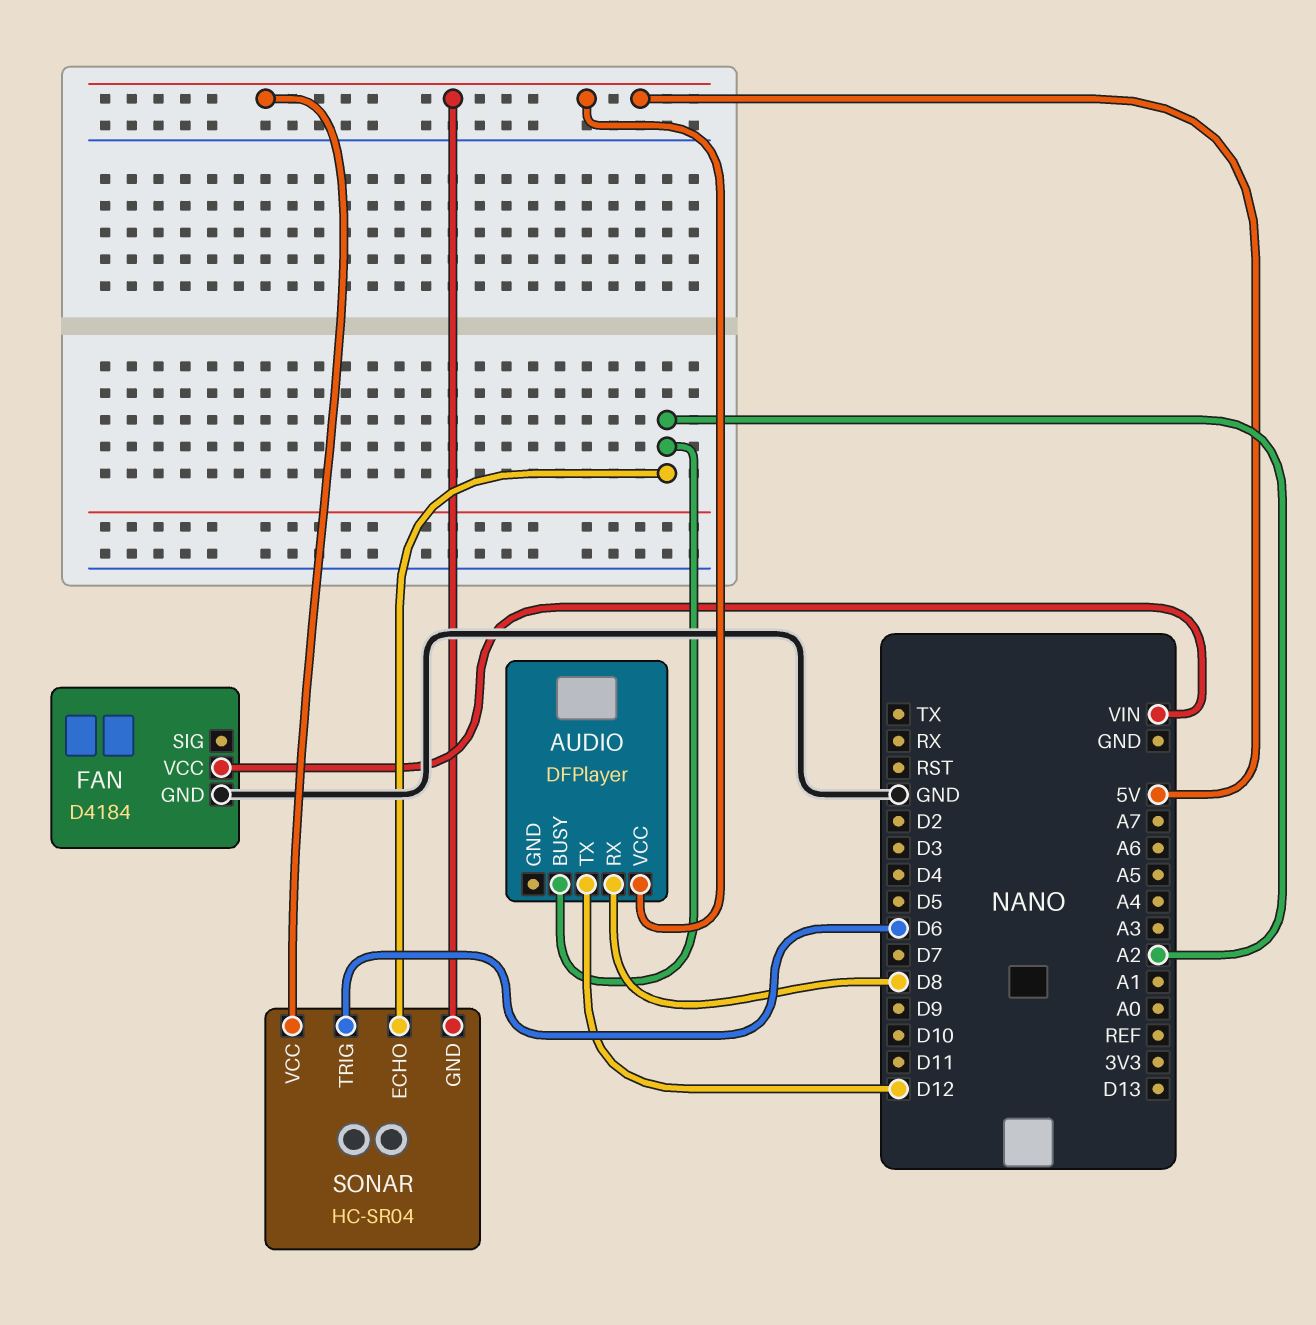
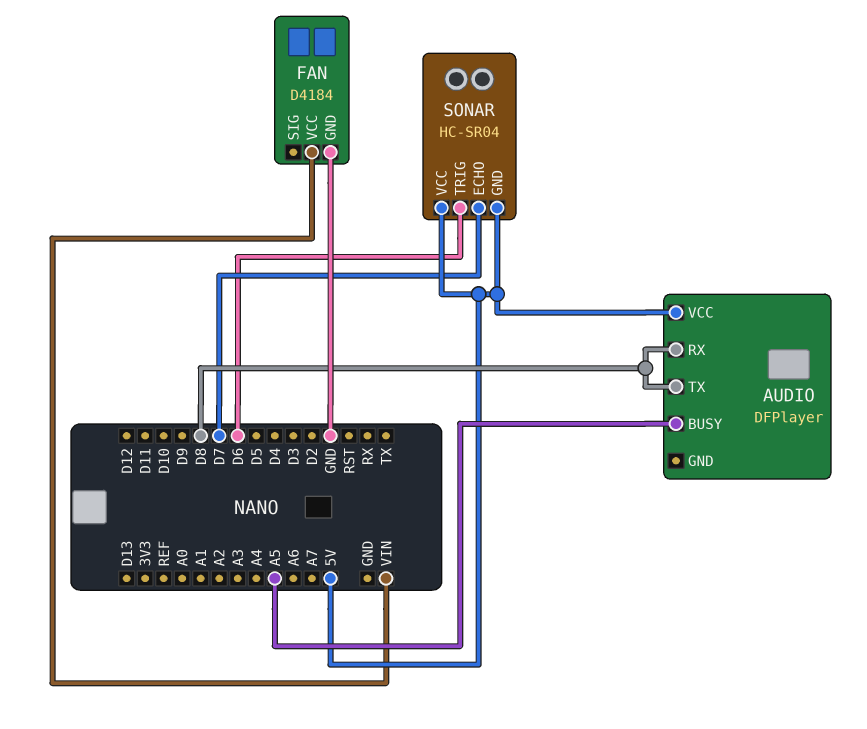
AUDIO pin BUSY: A2 -> A5
AUDIO pin TX: D12 -> D8
SONAR pin ECHO: A2 -> D7

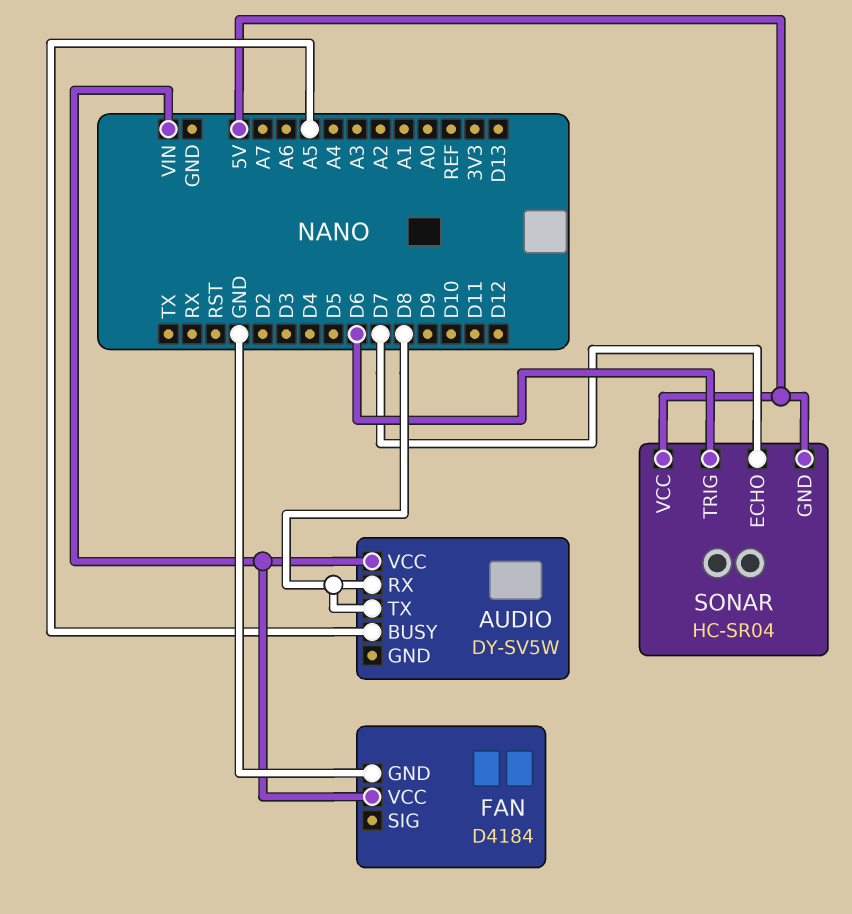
AUDIO: DFPlayer -> DY-SV5W
AUDIO pin VCC: 5V -> VIN

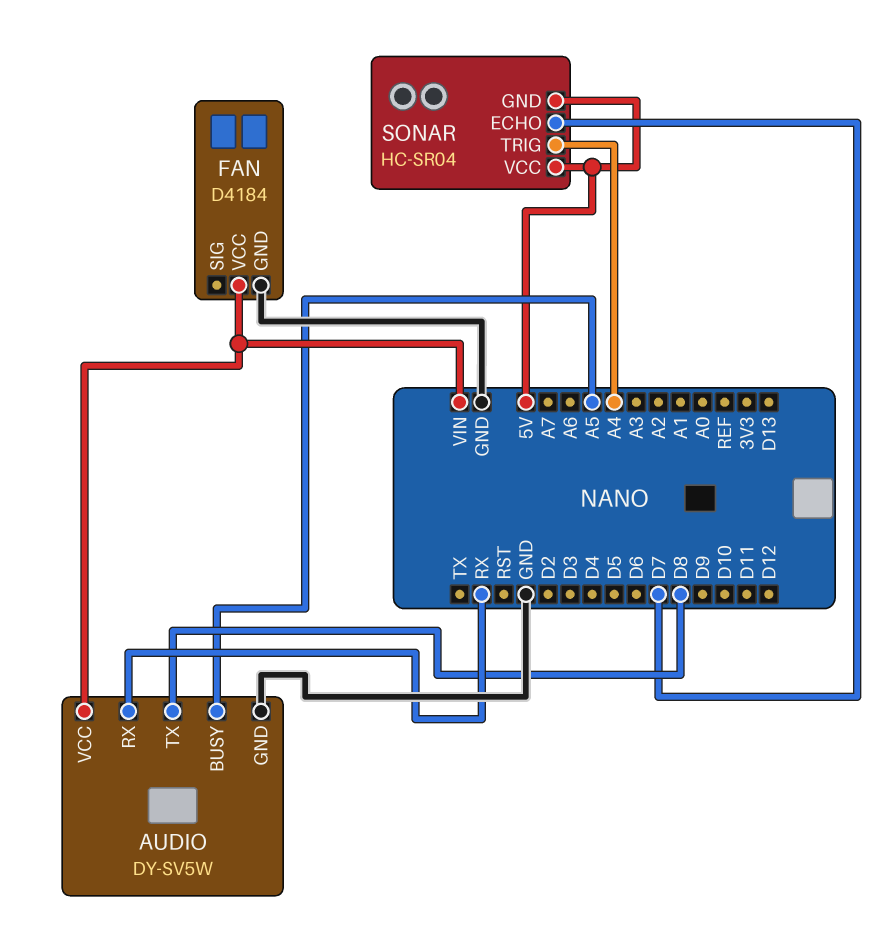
AUDIO pin GND: none -> GND
AUDIO pin RX: D8 -> RX
SONAR pin TRIG: D6 -> A4

